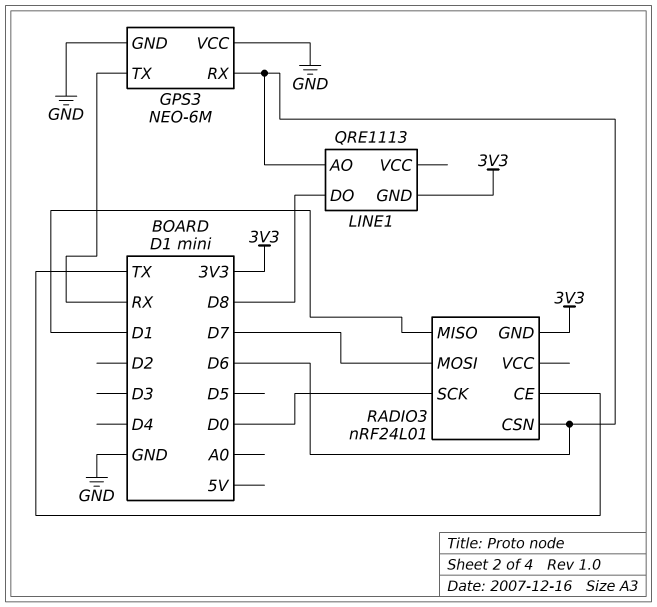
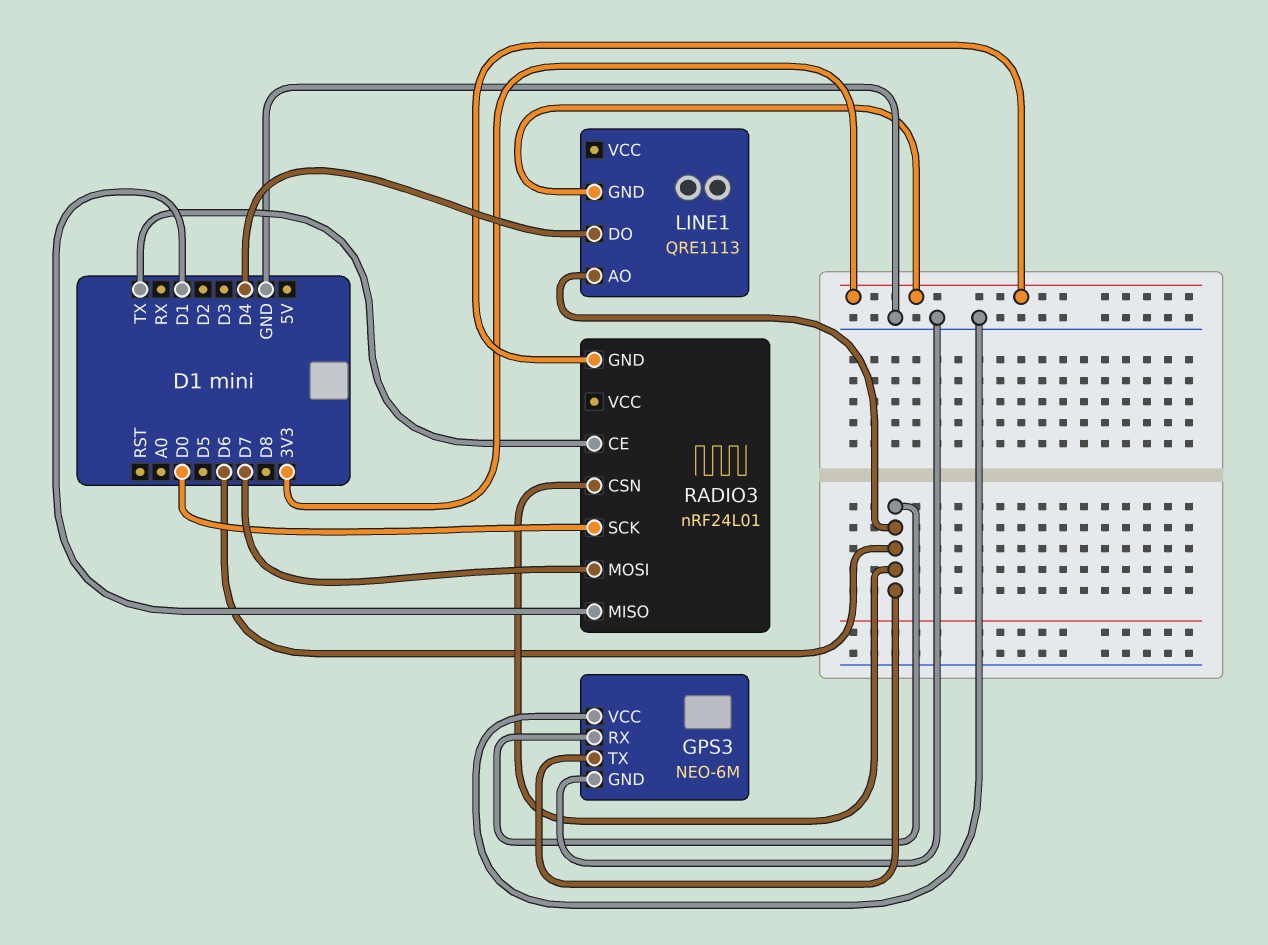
GPS3 pin TX: RX -> D6
LINE1 pin DO: D8 -> D4

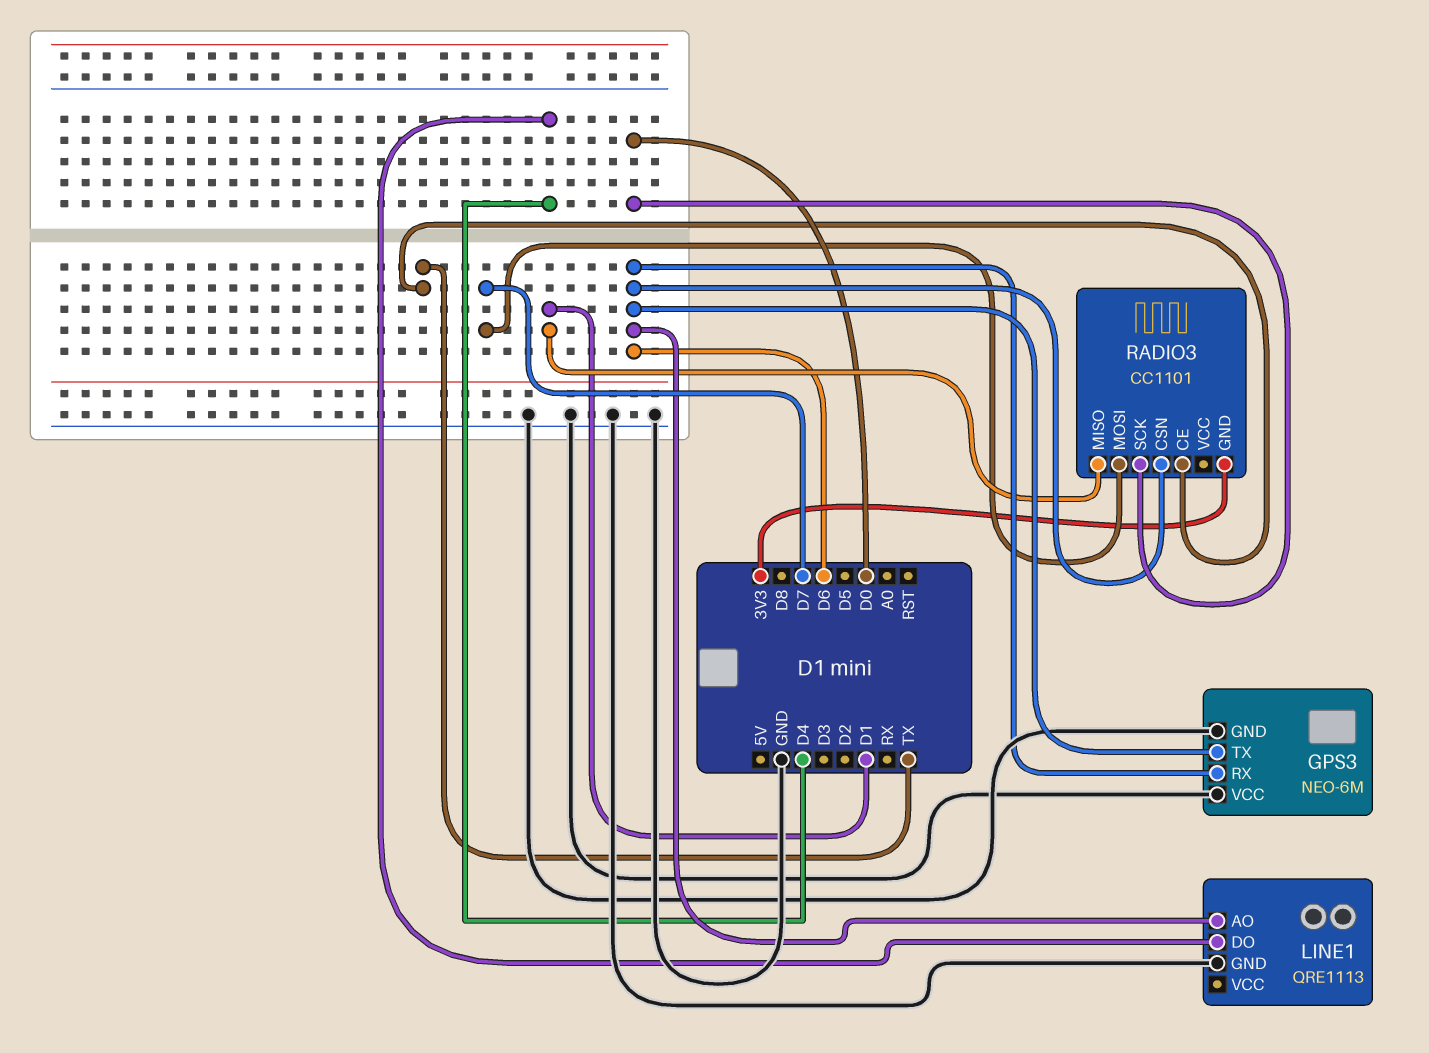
LINE1 pin GND: 3V3 -> GND
RADIO3: nRF24L01 -> CC1101

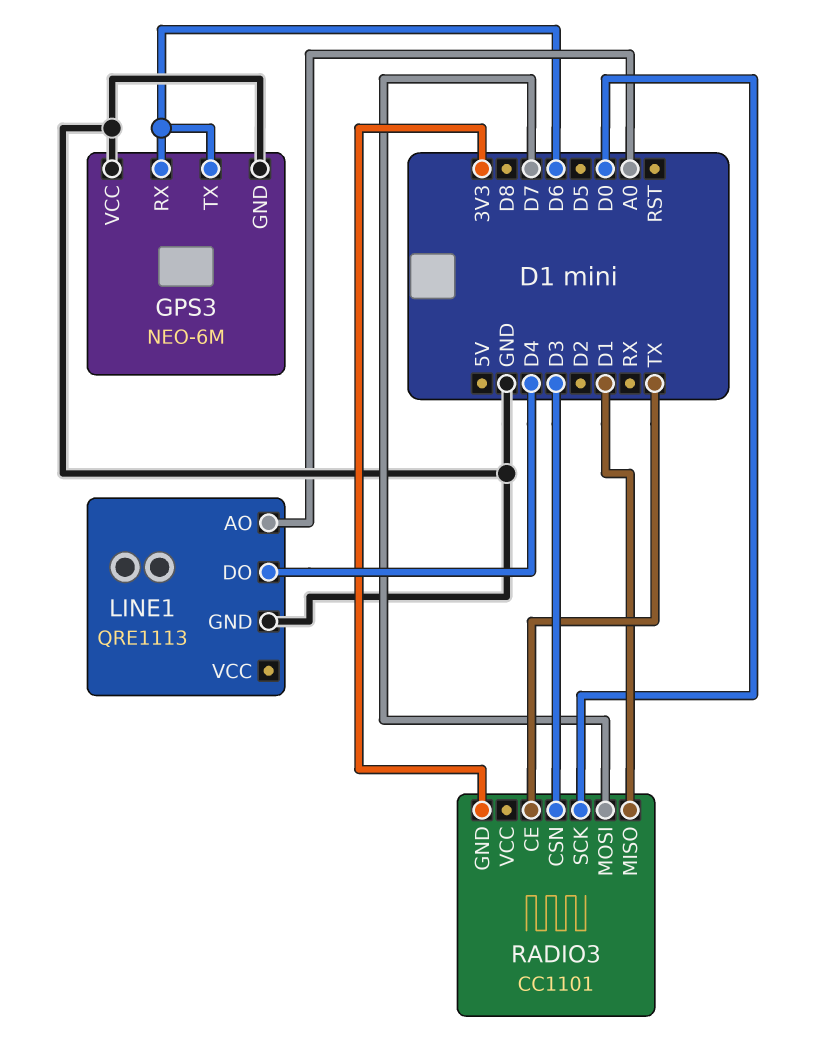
LINE1 pin AO: D6 -> A0
RADIO3 pin CSN: D6 -> D3

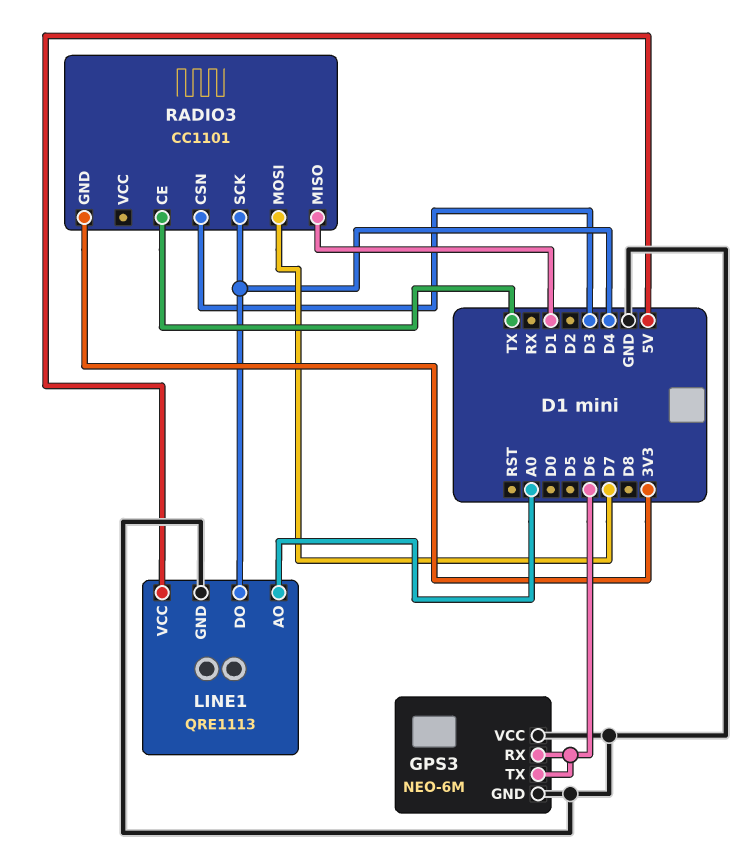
LINE1 pin VCC: none -> 5V
RADIO3 pin SCK: D0 -> D4

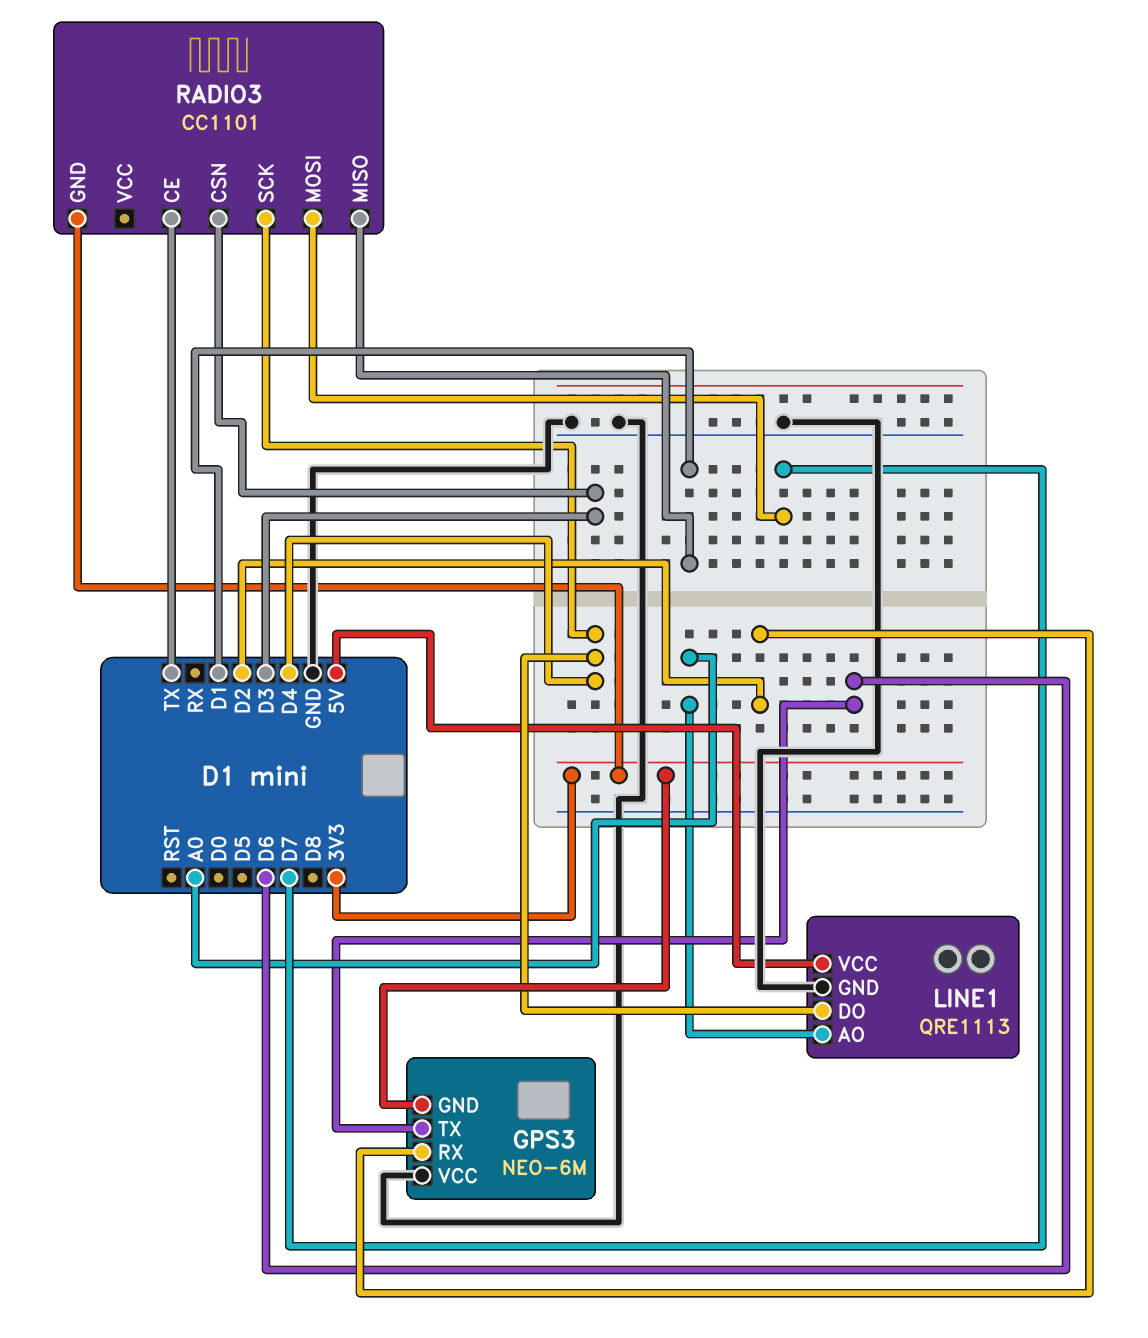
GPS3 pin GND: GND -> 3V3
GPS3 pin RX: D6 -> D2

